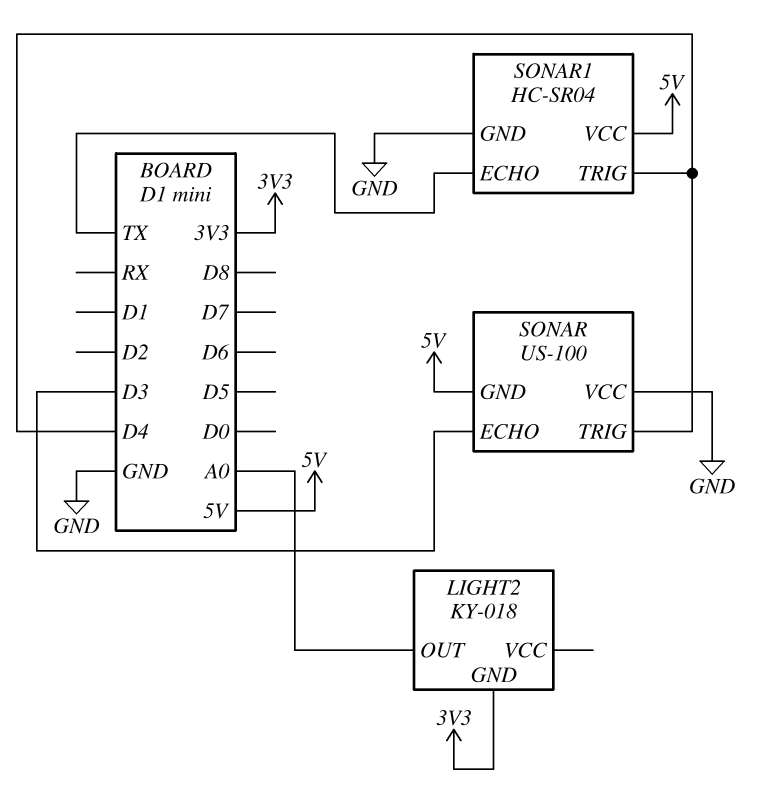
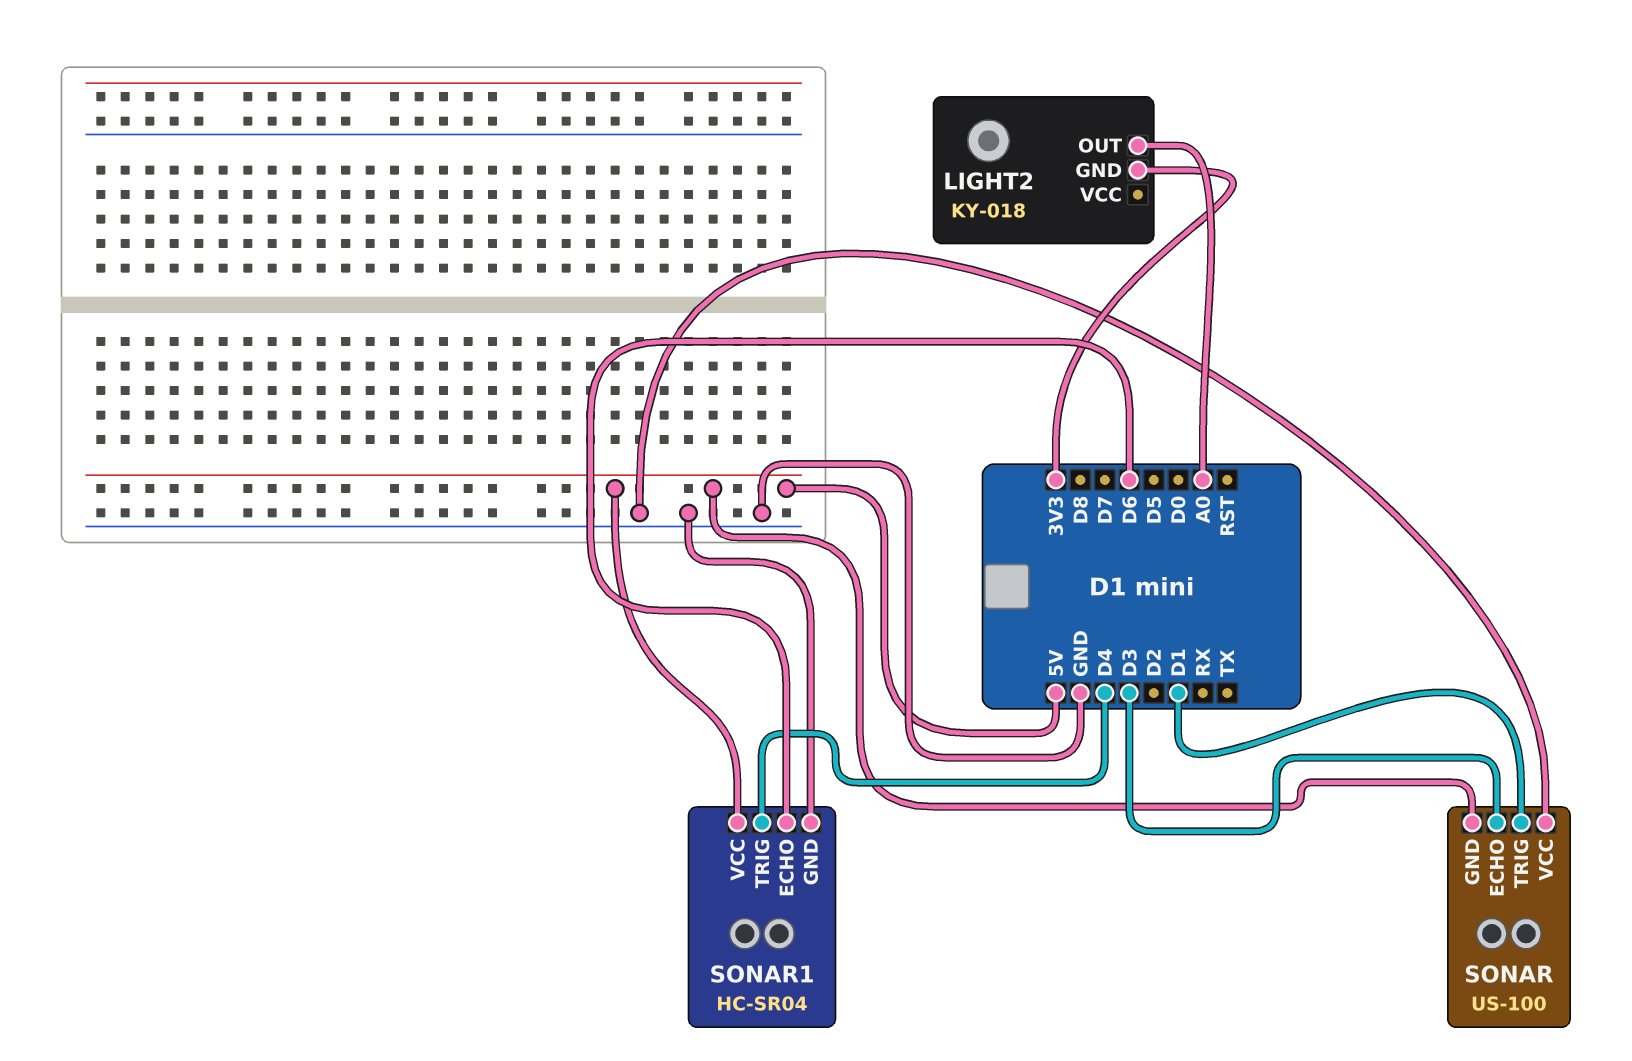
SONAR pin TRIG: D4 -> D1
SONAR1 pin ECHO: TX -> D6

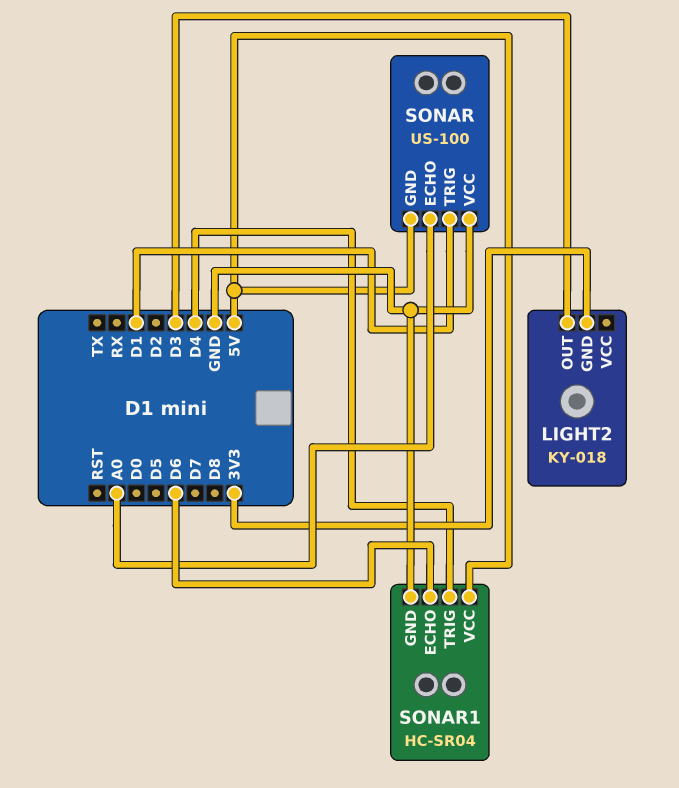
LIGHT2 pin OUT: A0 -> D3
SONAR pin ECHO: D3 -> A0

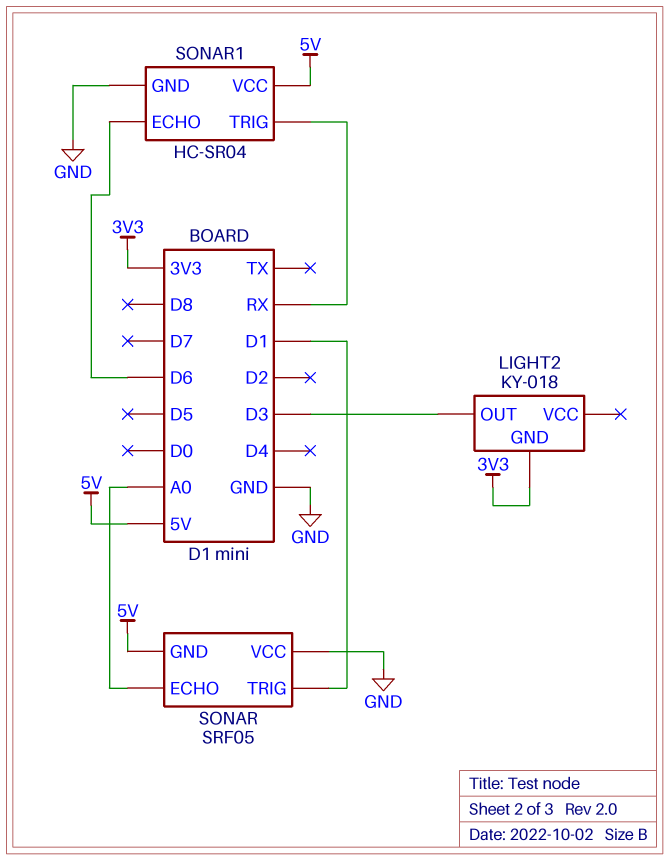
SONAR: US-100 -> SRF05
SONAR1 pin TRIG: D4 -> RX

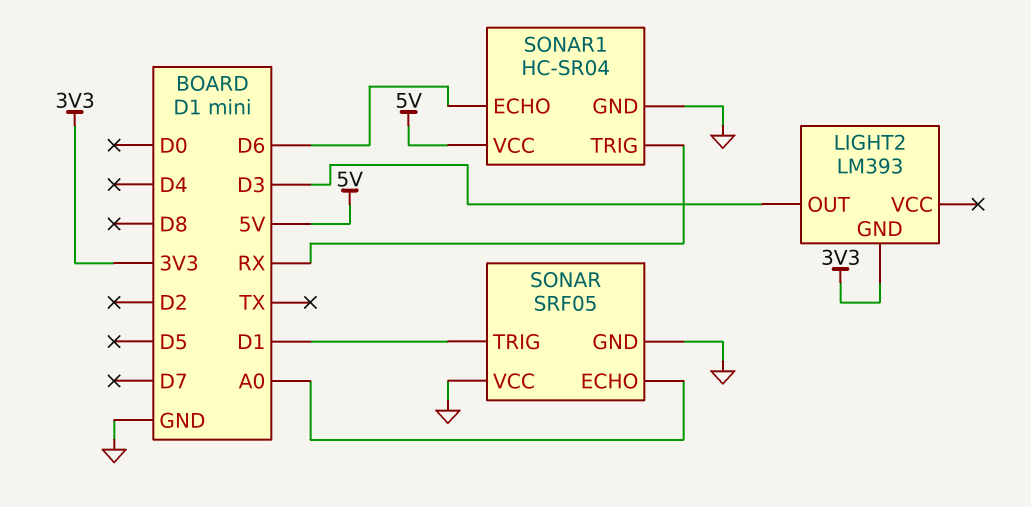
LIGHT2: KY-018 -> LM393
SONAR pin GND: 5V -> GND

